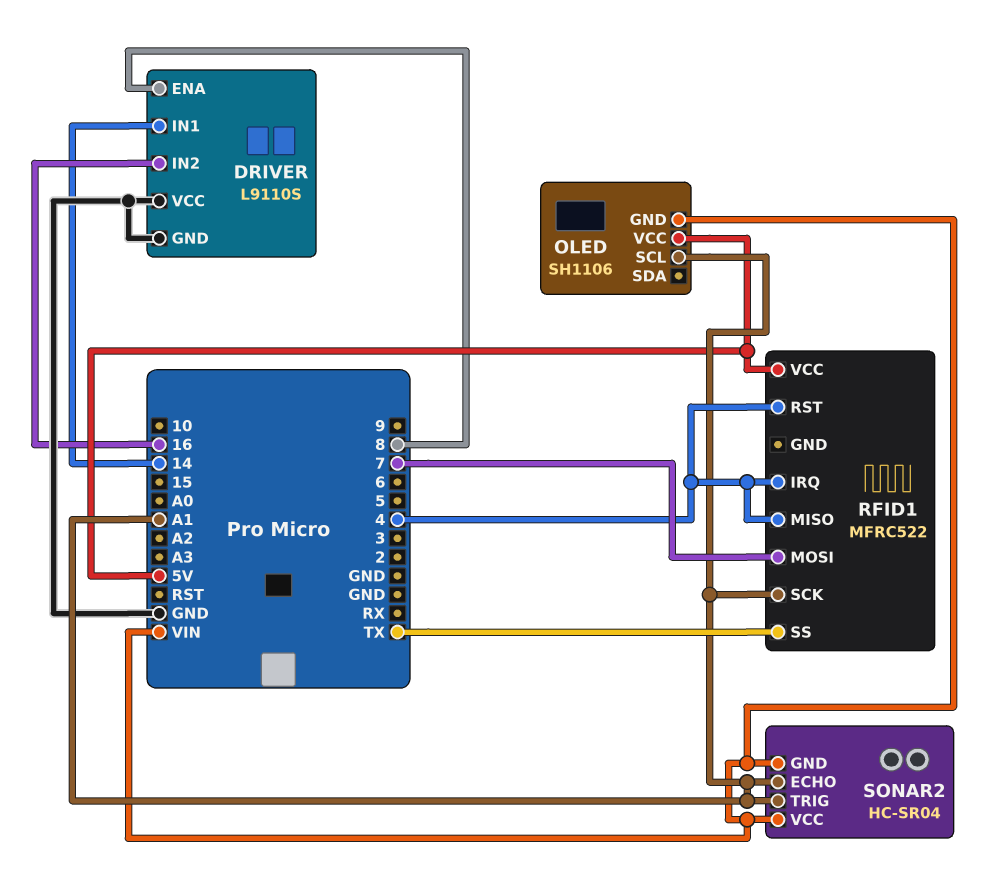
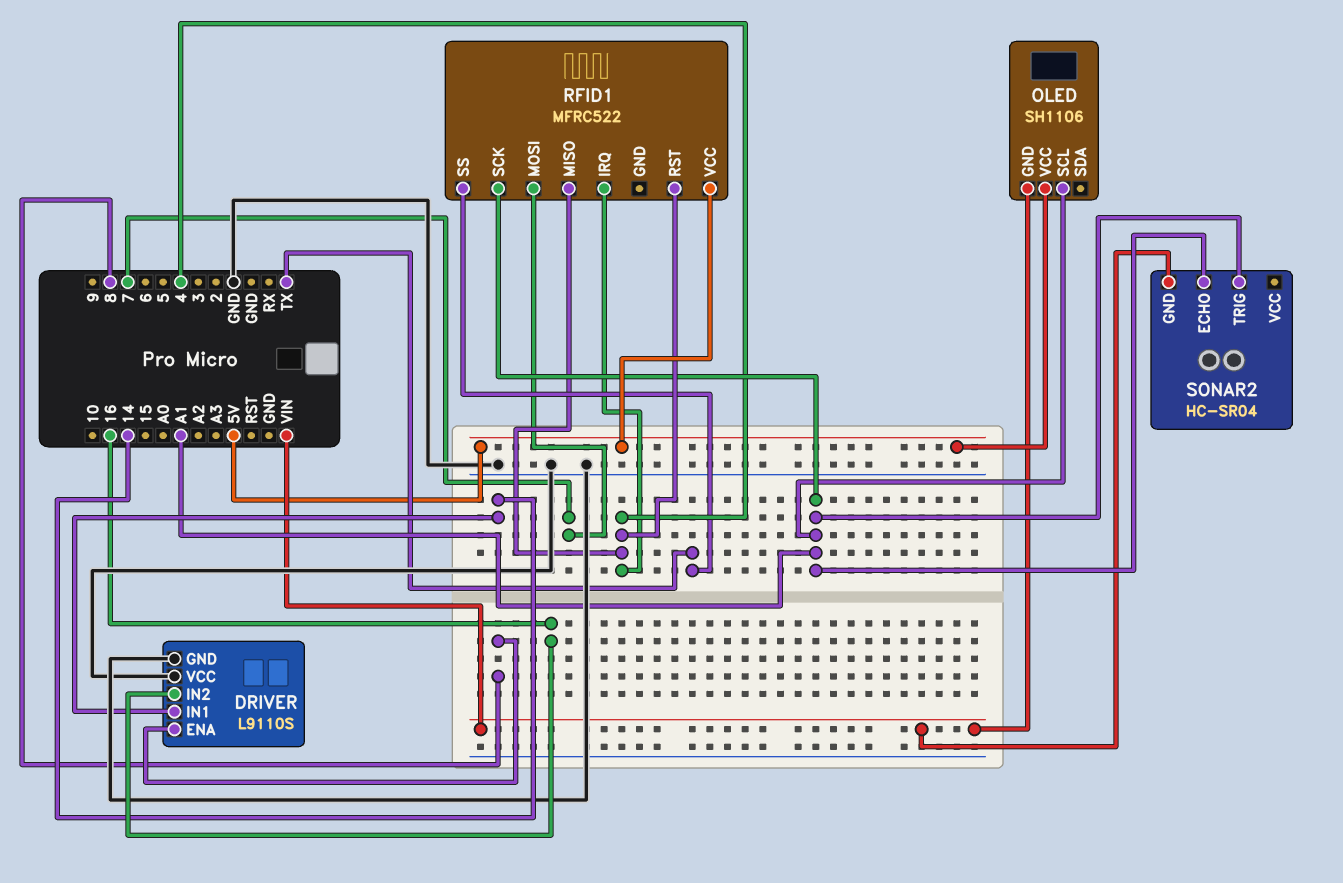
SONAR2 pin VCC: VIN -> none

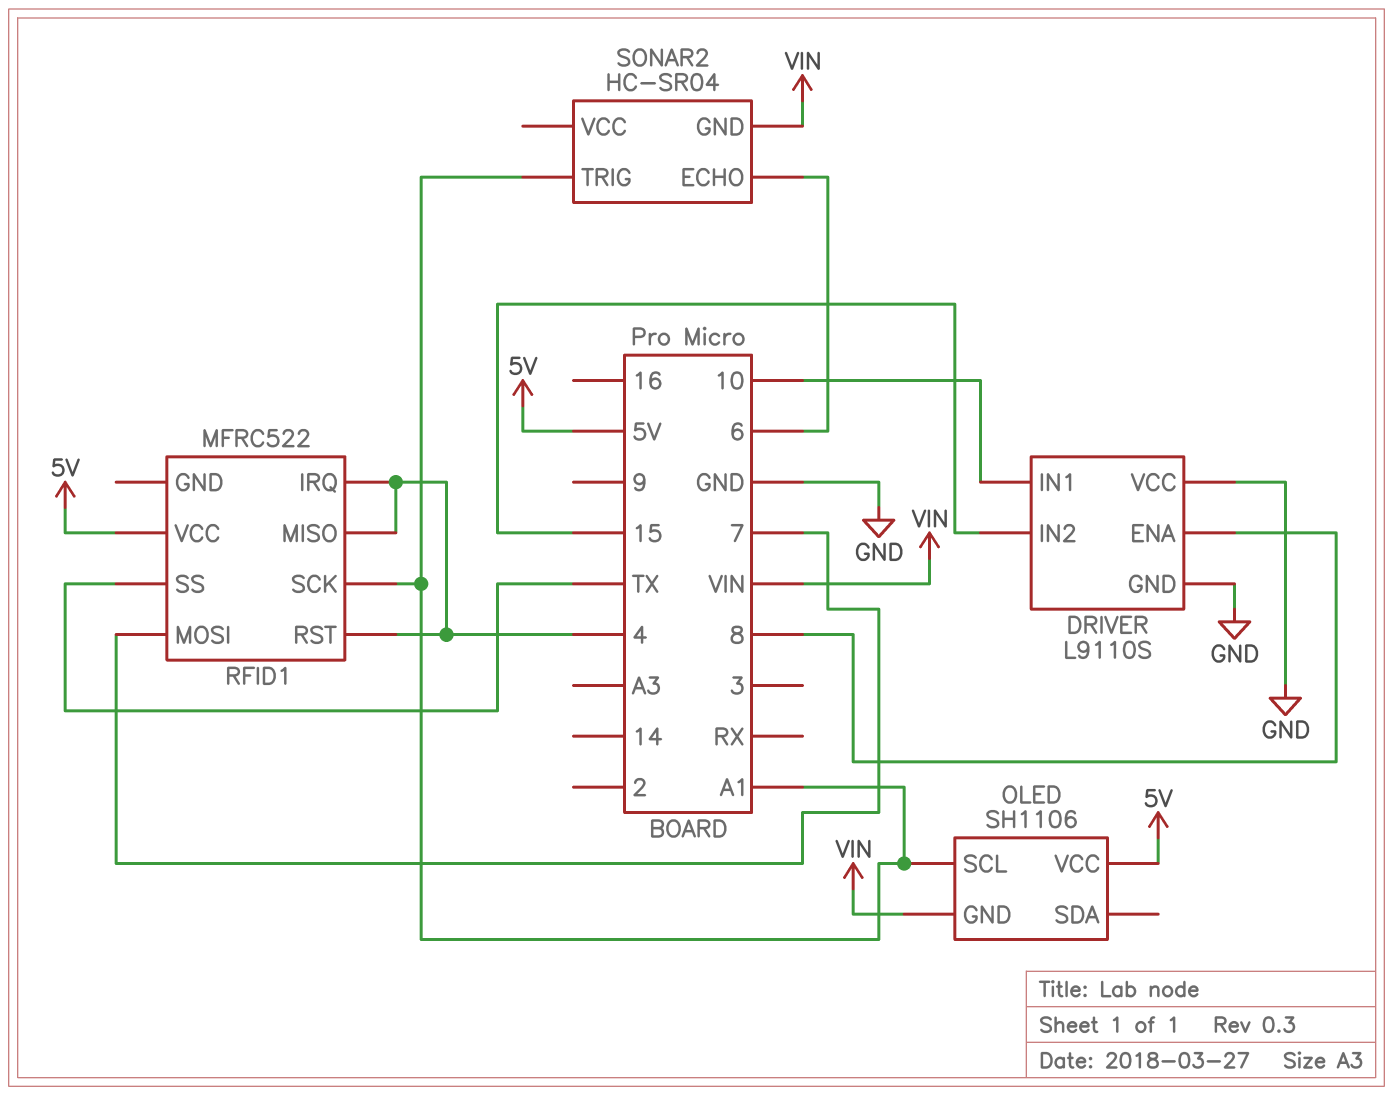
DRIVER pin IN1: 14 -> 10
DRIVER pin IN2: 16 -> 15
SONAR2 pin ECHO: A1 -> 6

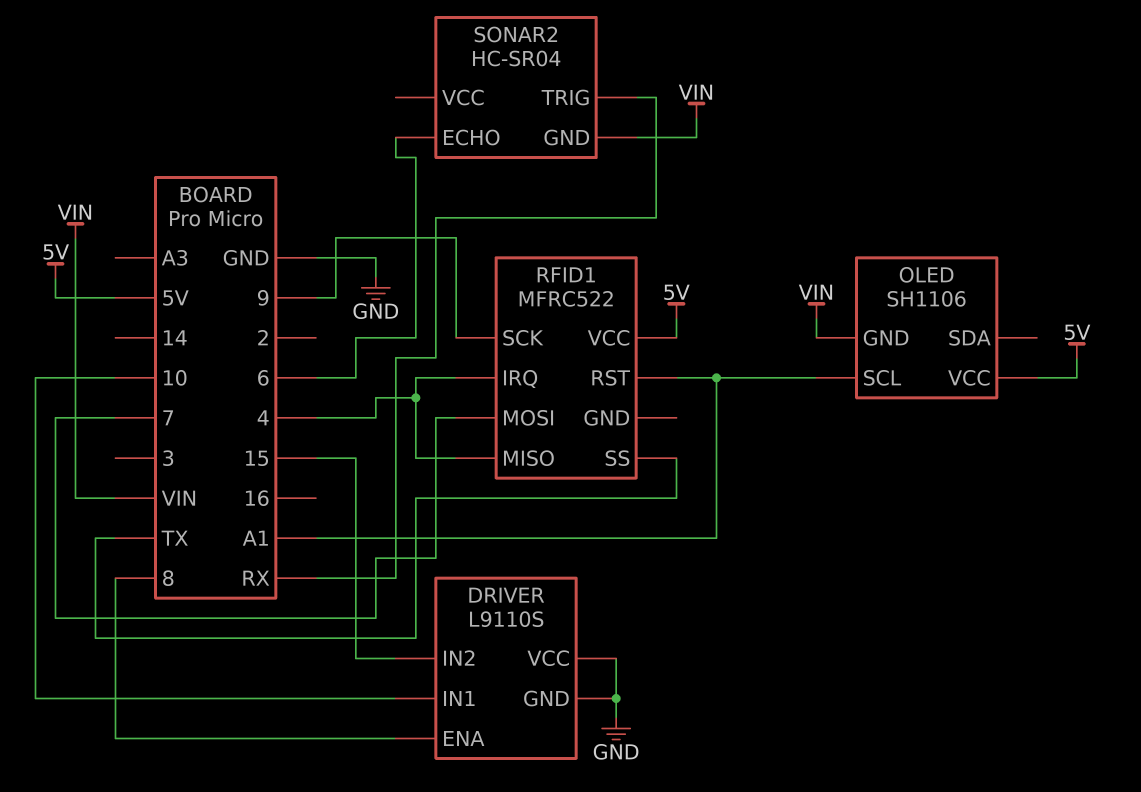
RFID1 pin RST: 4 -> A1
RFID1 pin SCK: A1 -> 9
SONAR2 pin TRIG: A1 -> RX

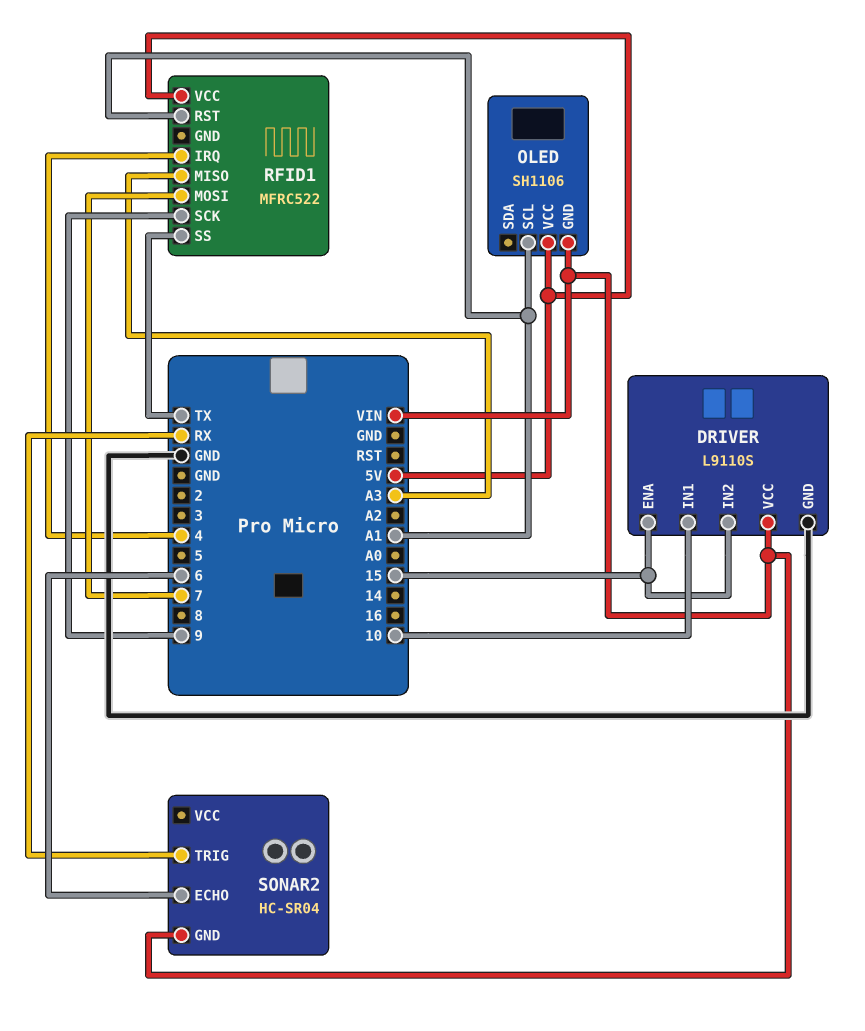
DRIVER pin ENA: 8 -> 15
DRIVER pin VCC: GND -> VIN
RFID1 pin MISO: 4 -> A3

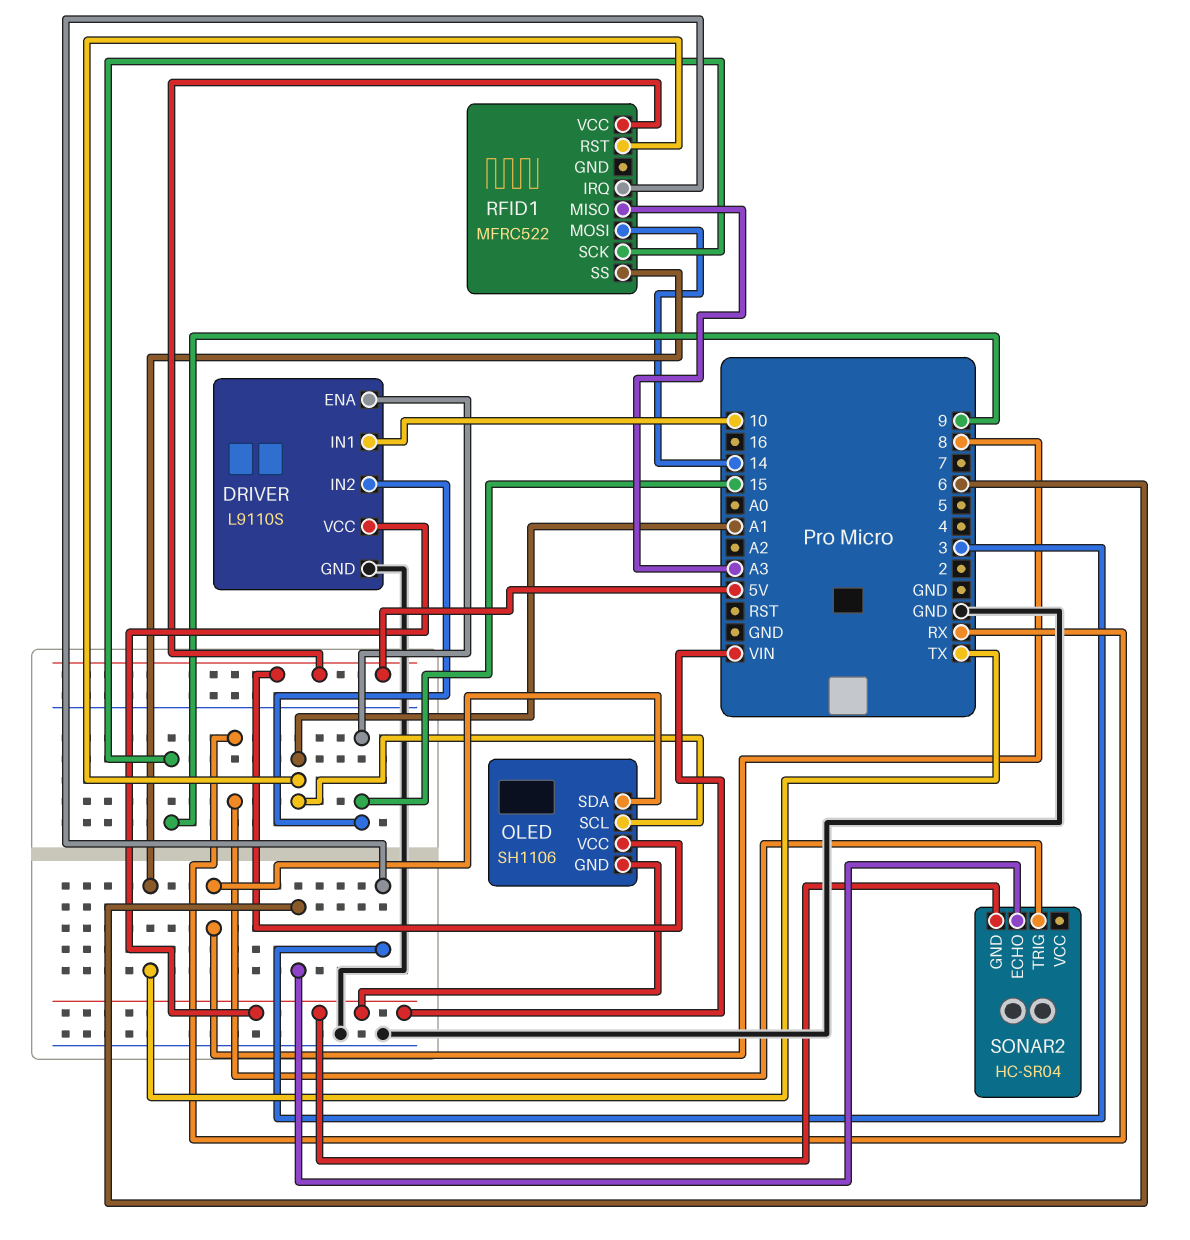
OLED pin SDA: none -> 8
RFID1 pin IRQ: 4 -> 3
RFID1 pin MOSI: 7 -> 14

